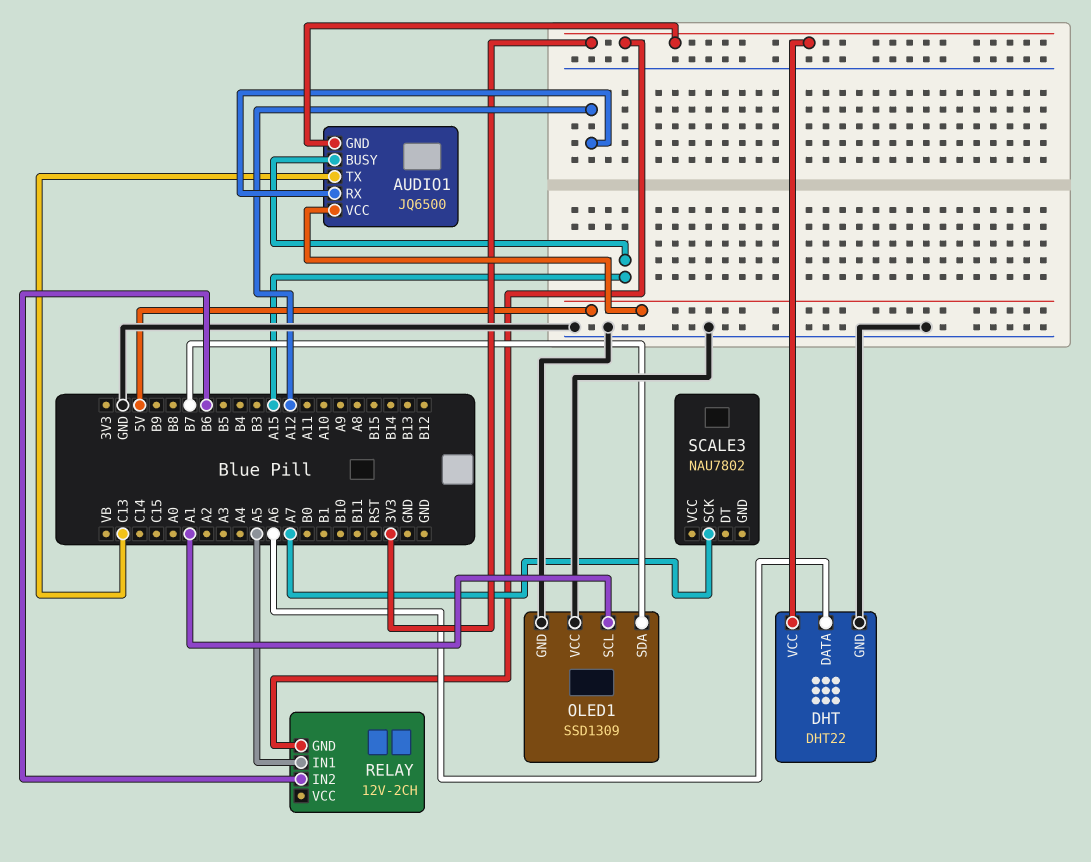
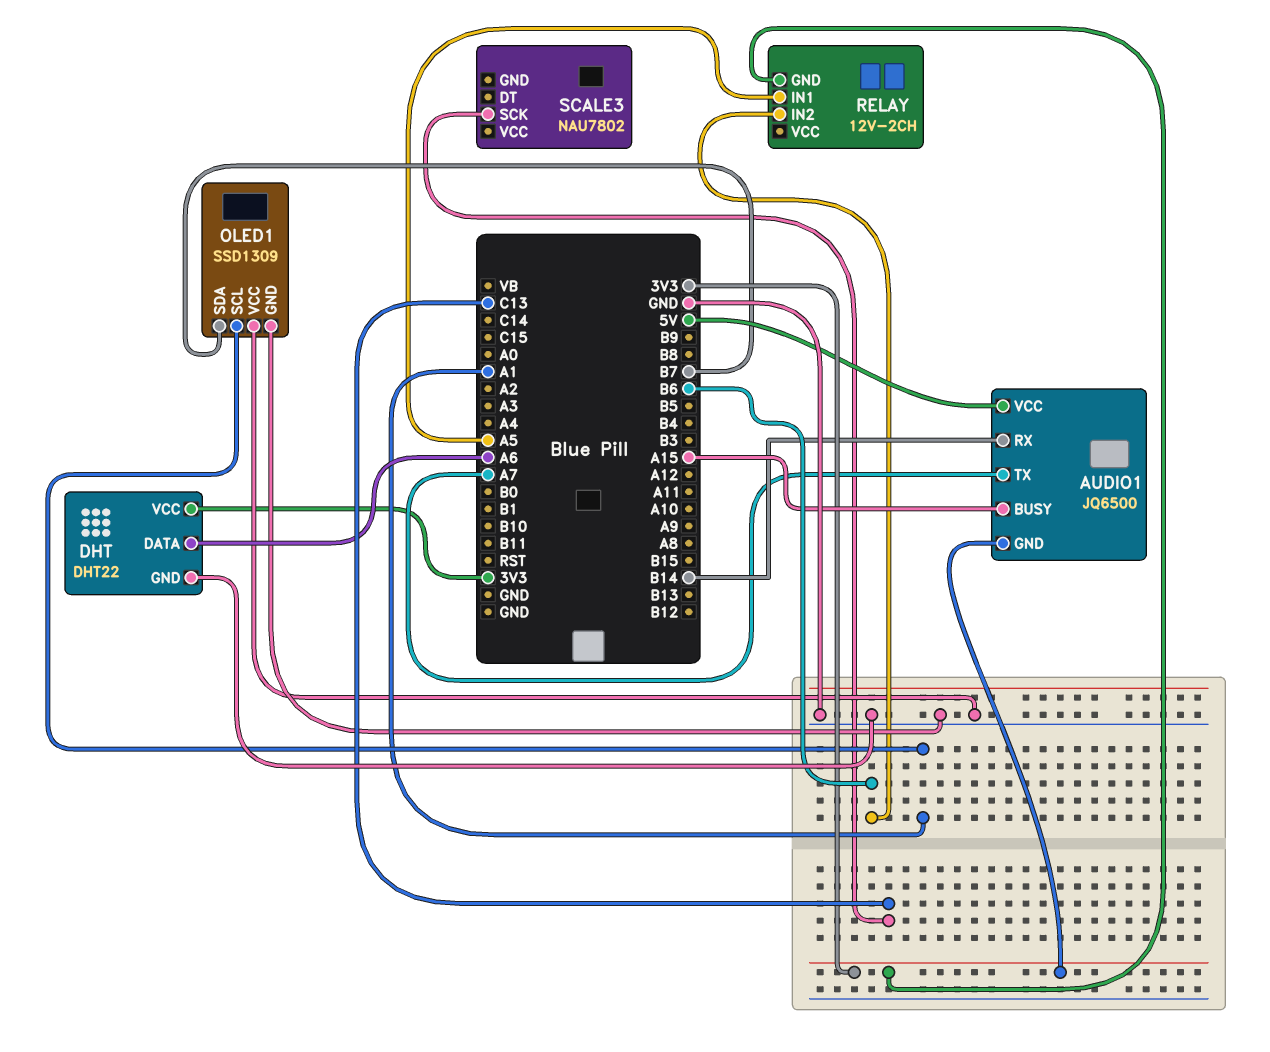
AUDIO1 pin RX: A12 -> B14
AUDIO1 pin TX: C13 -> A7
SCALE3 pin SCK: A7 -> C13

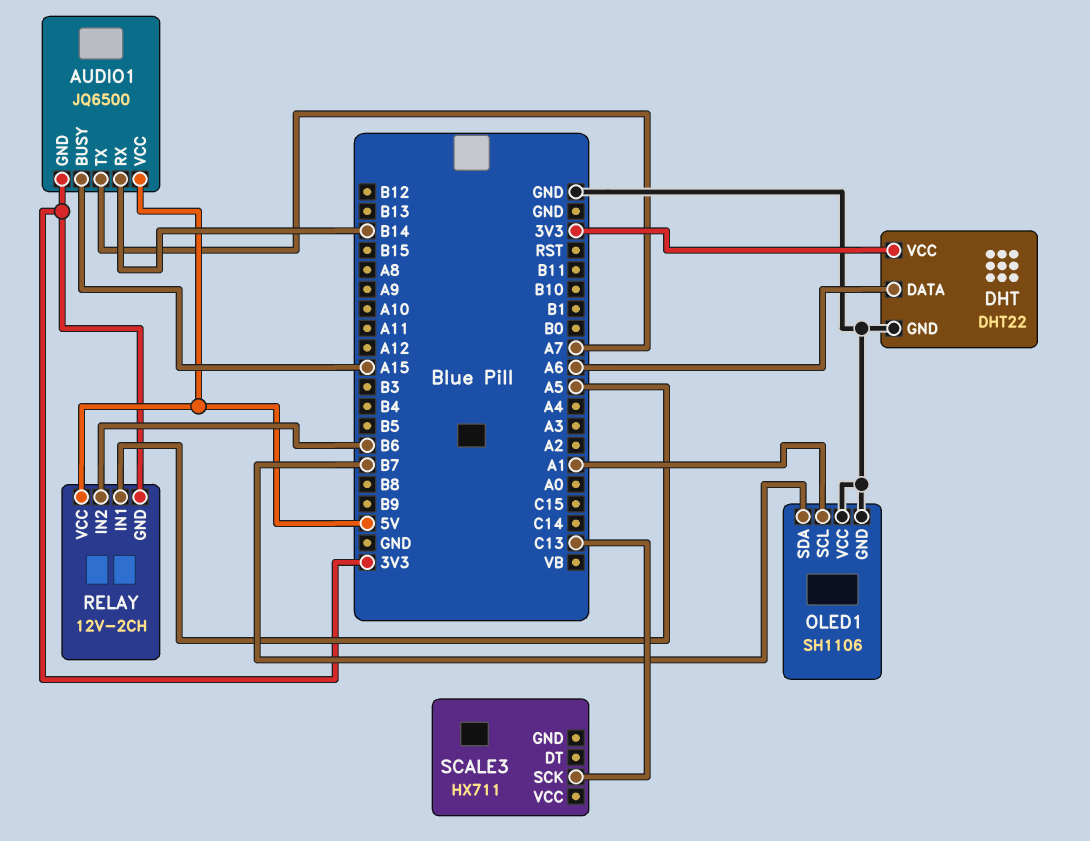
OLED1: SSD1309 -> SH1106
RELAY pin VCC: none -> 5V
SCALE3: NAU7802 -> HX711

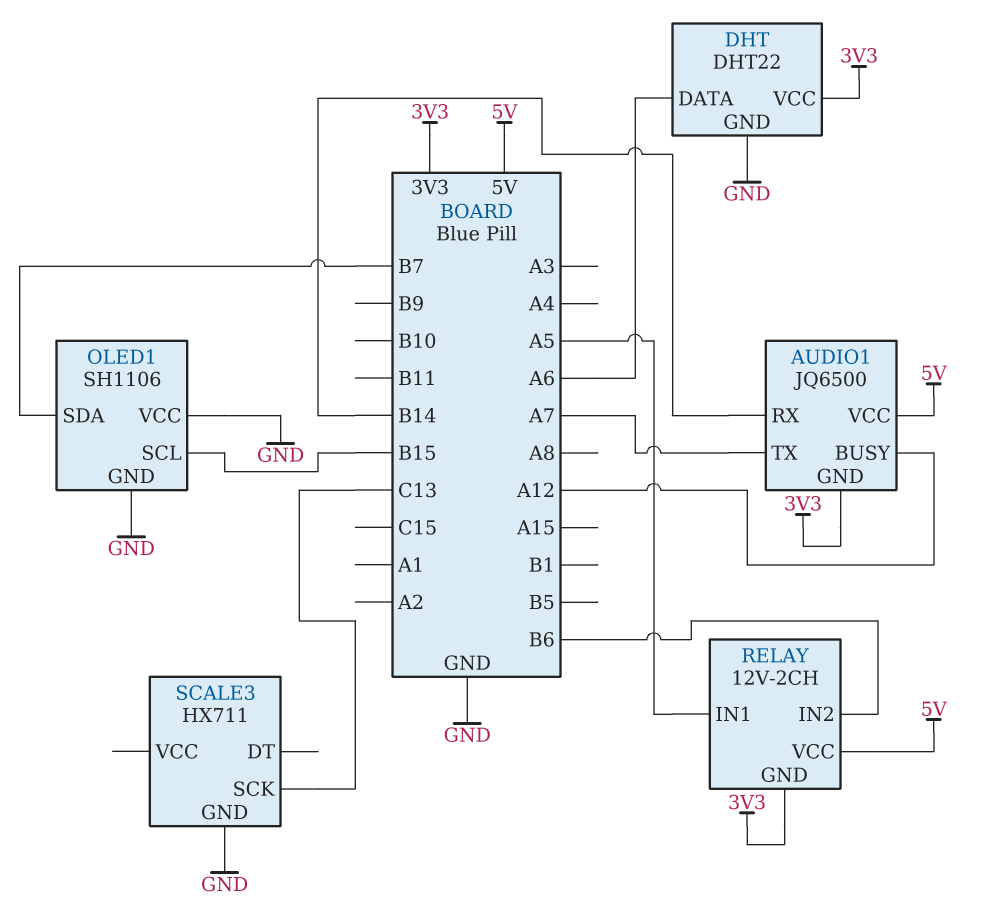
AUDIO1 pin BUSY: A15 -> A12
OLED1 pin SCL: A1 -> B15
SCALE3 pin GND: none -> GND

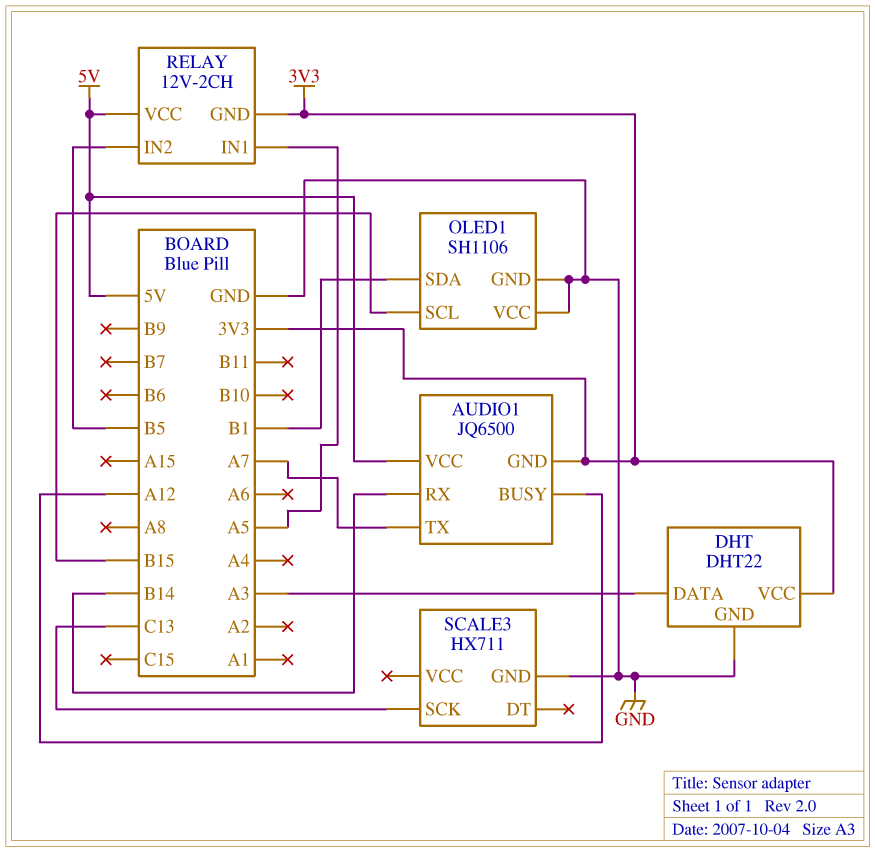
DHT pin DATA: A6 -> A3
OLED1 pin SDA: B7 -> B1
RELAY pin IN2: B6 -> B5

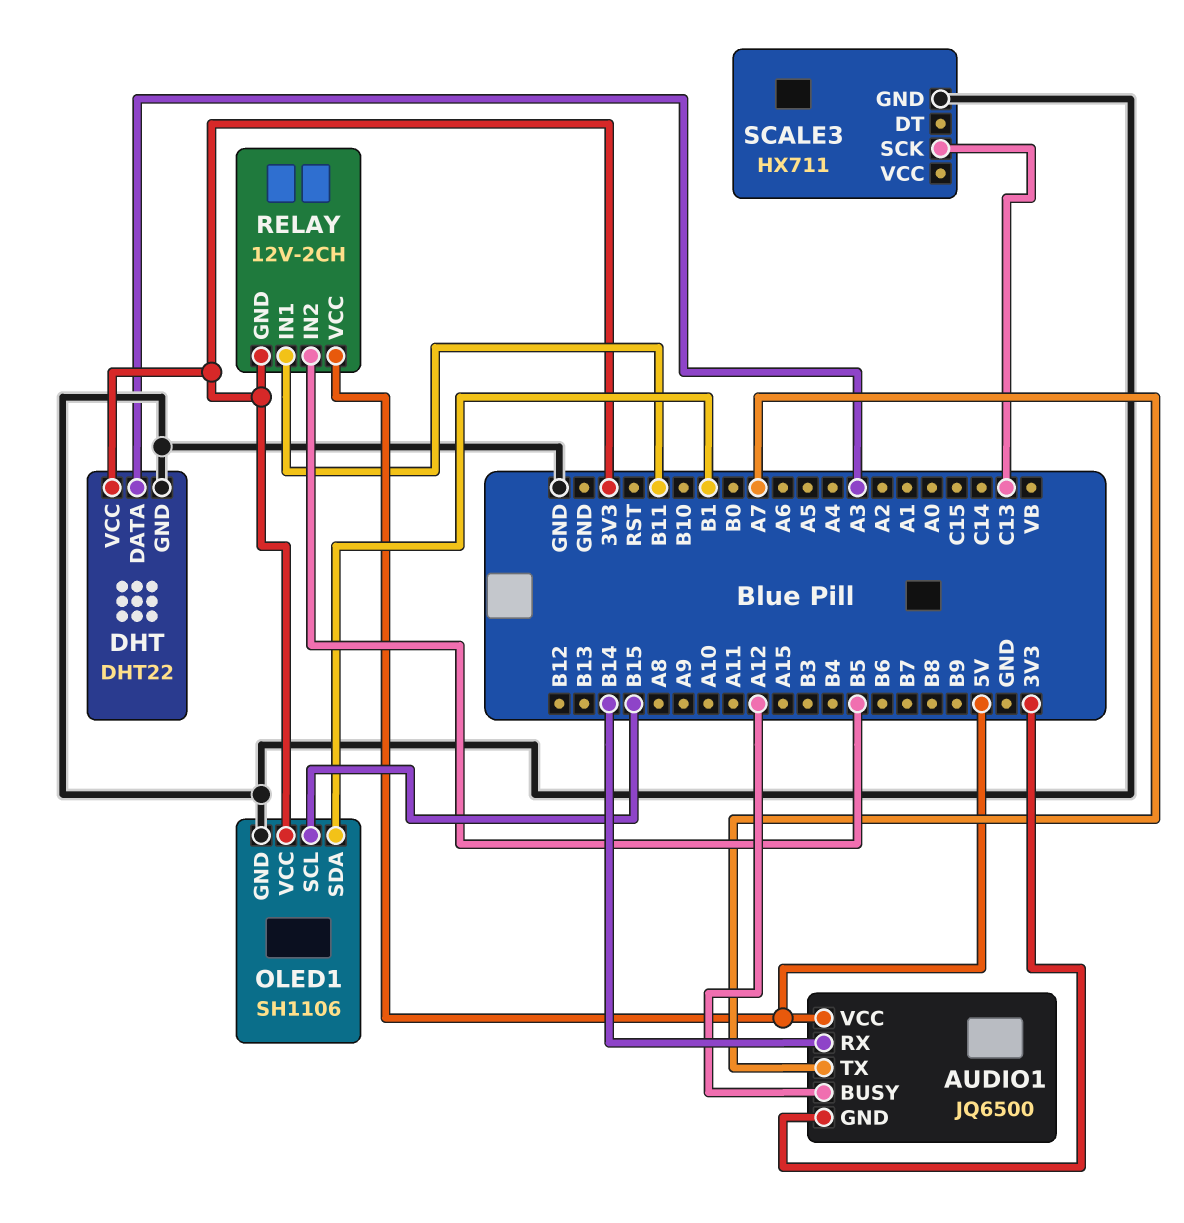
OLED1 pin VCC: GND -> 3V3
RELAY pin IN1: A5 -> B11

